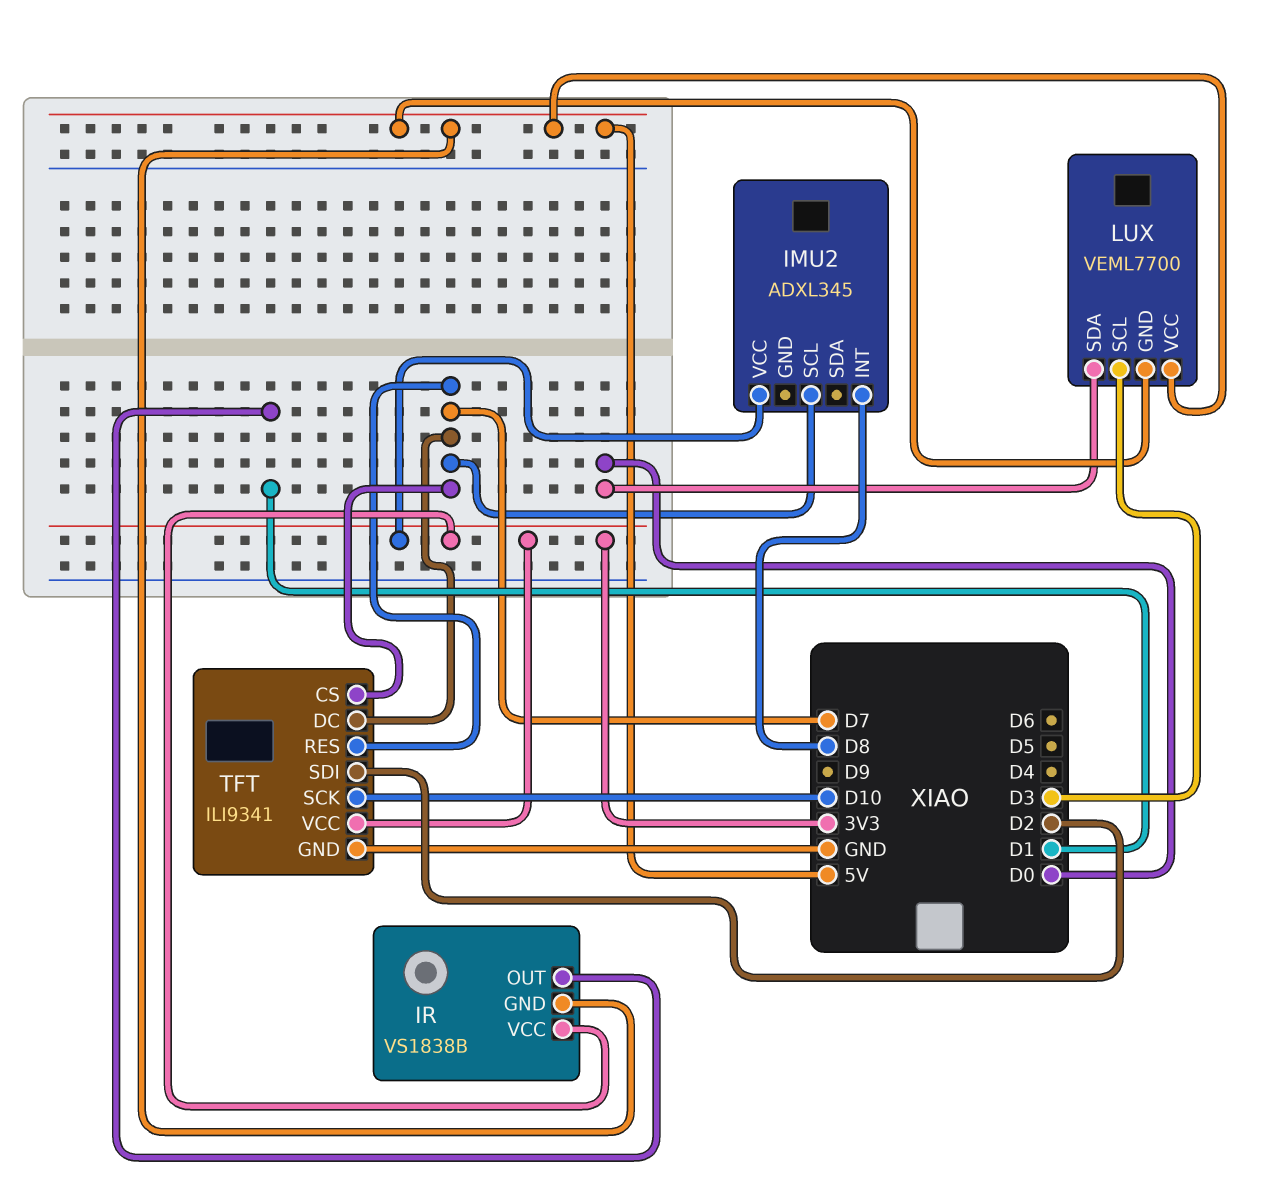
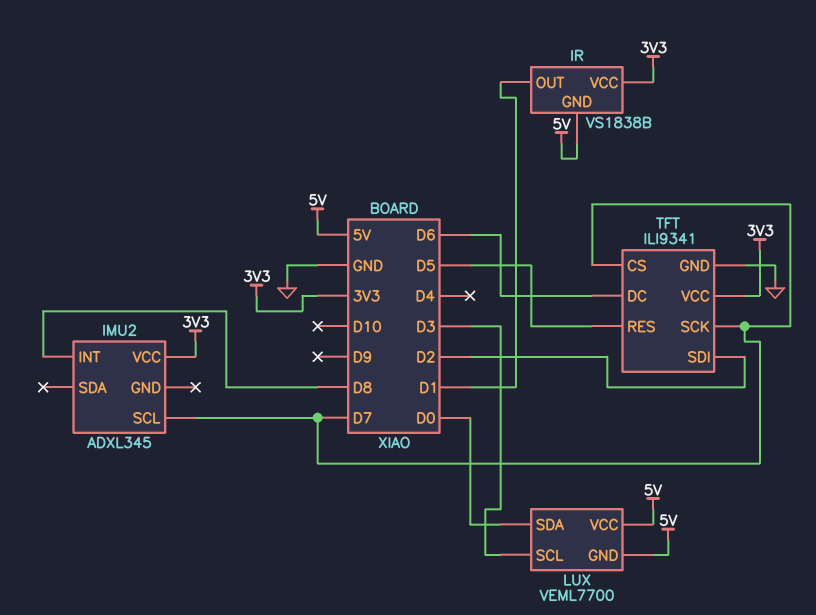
TFT pin DC: D7 -> D6
TFT pin RES: D7 -> D5
TFT pin SCK: D10 -> D7

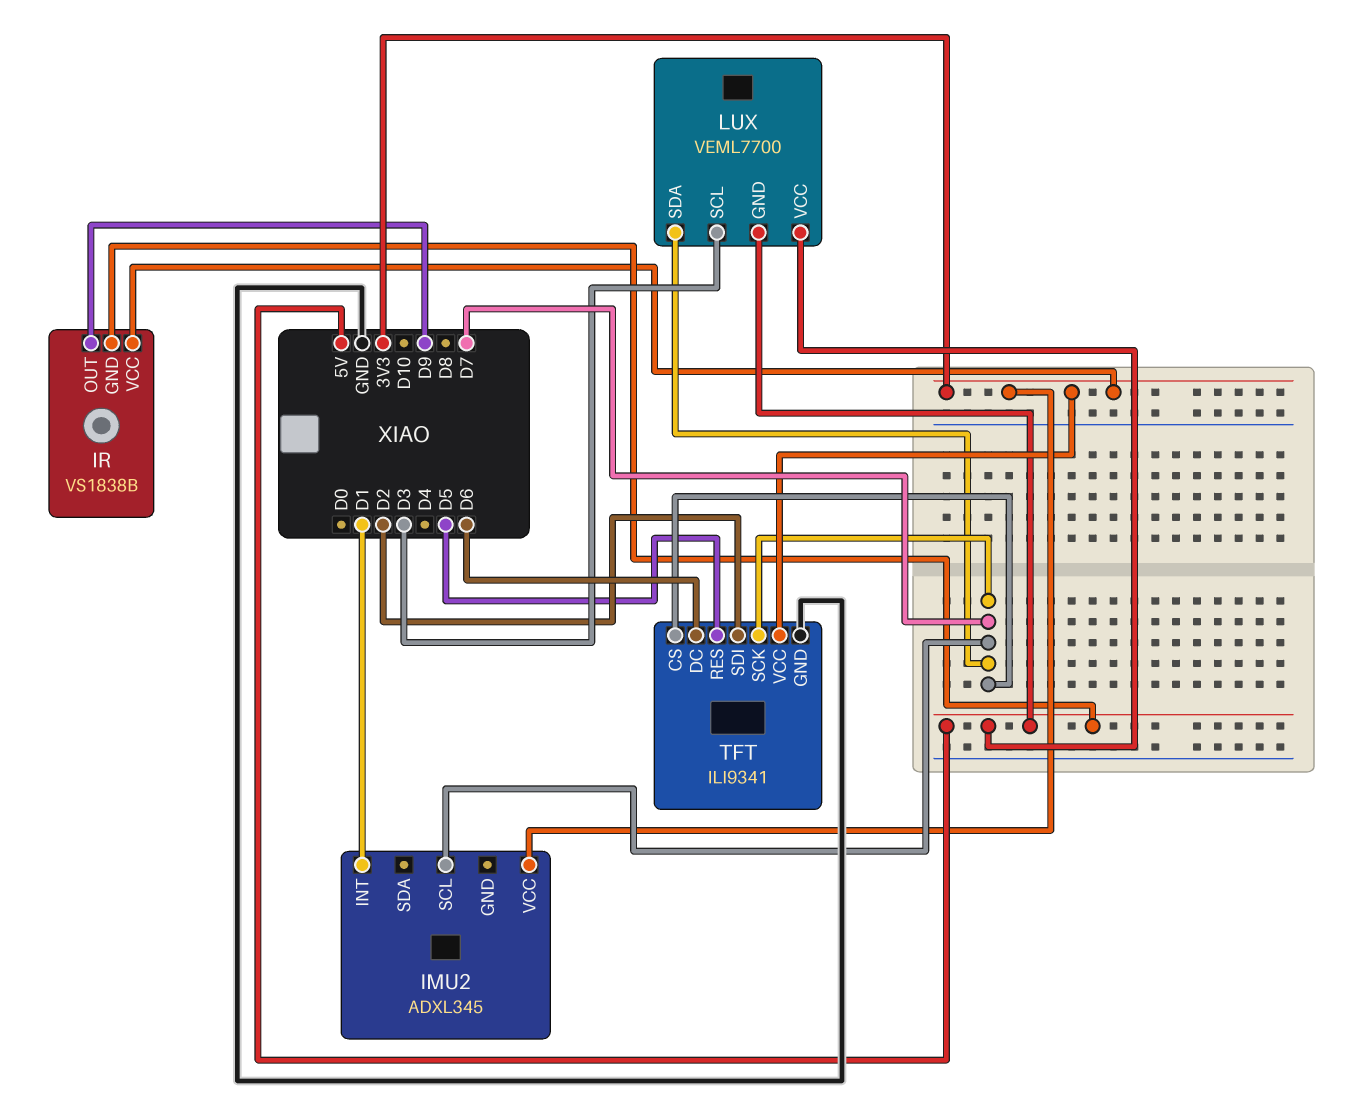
IMU2 pin INT: D8 -> D1
IR pin OUT: D1 -> D9
LUX pin SDA: D0 -> D7

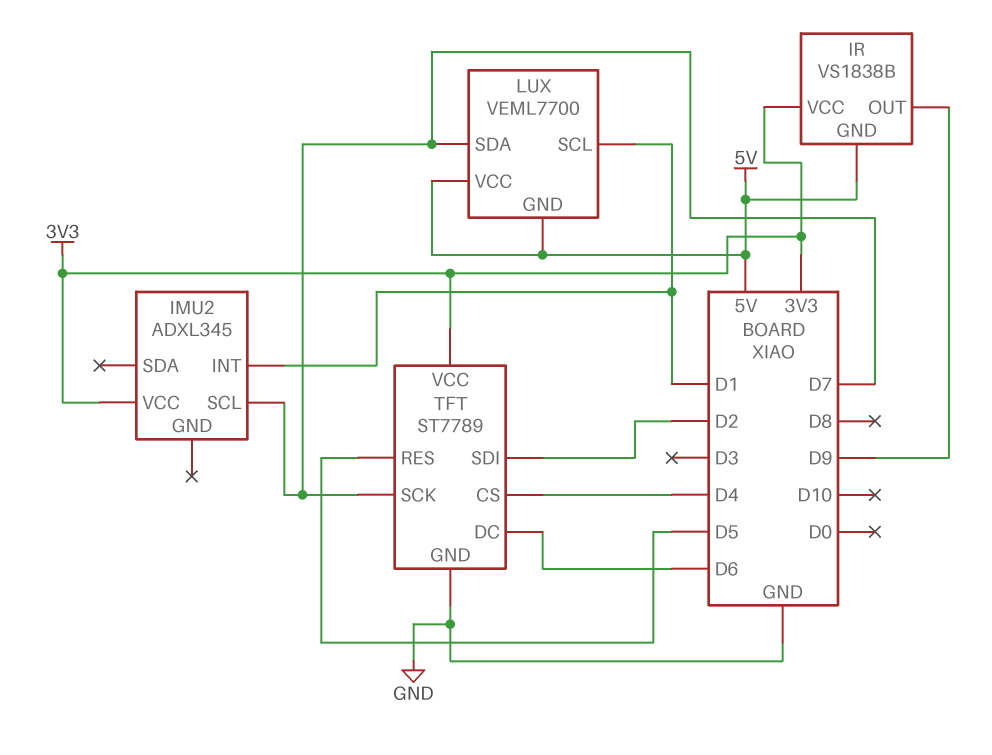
LUX pin SCL: D3 -> D1
TFT: ILI9341 -> ST7789
TFT pin CS: D7 -> D4

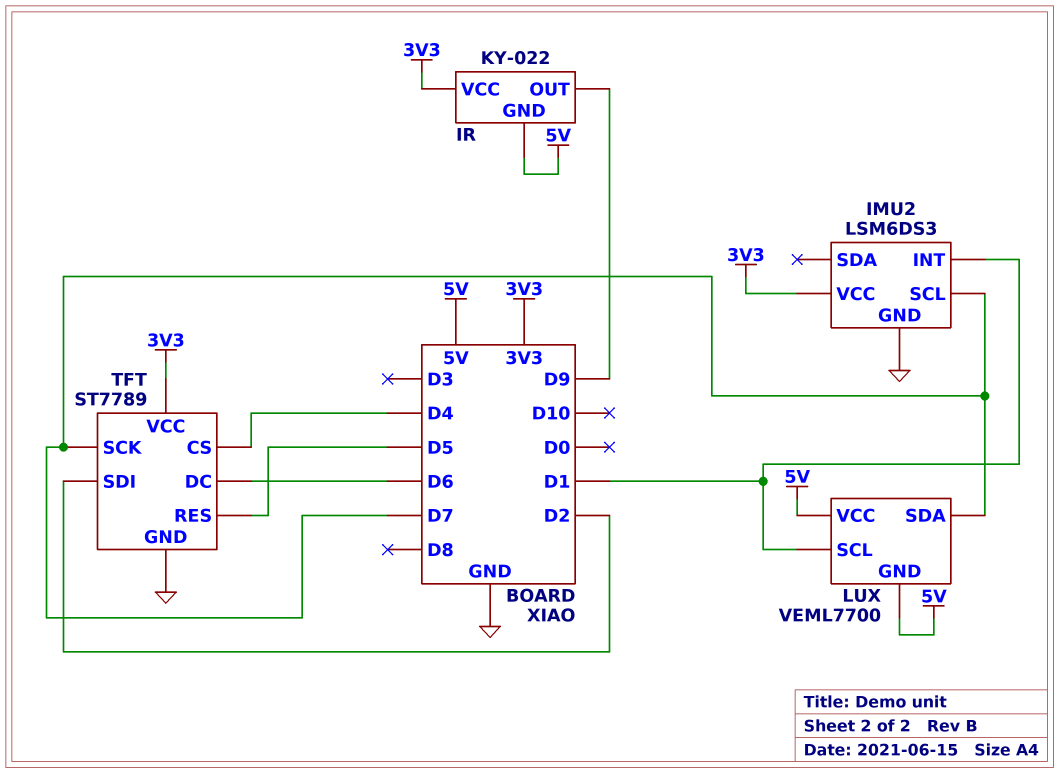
IMU2: ADXL345 -> LSM6DS3
IMU2 pin GND: none -> GND
IR: VS1838B -> KY-022

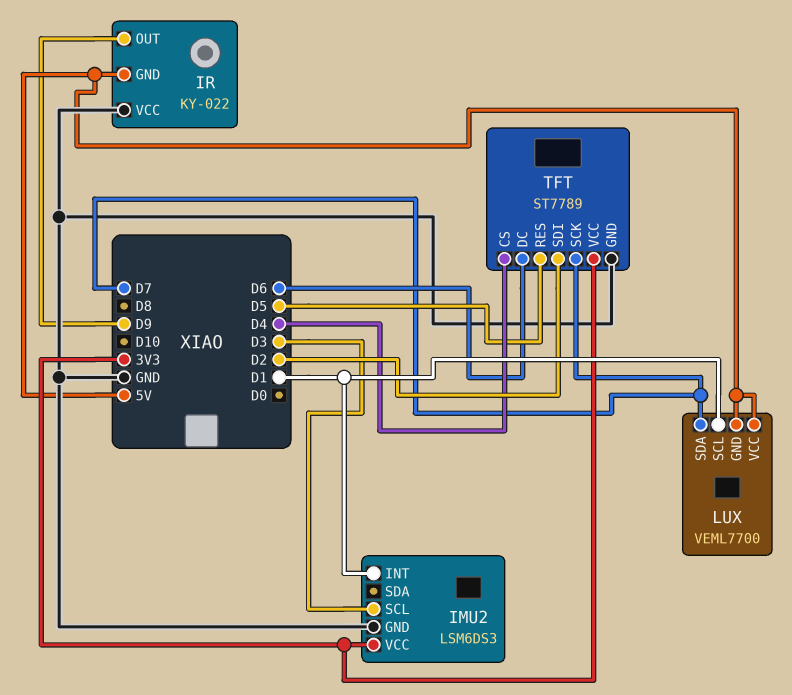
IMU2 pin SCL: D7 -> D3
IR pin VCC: 3V3 -> GND

